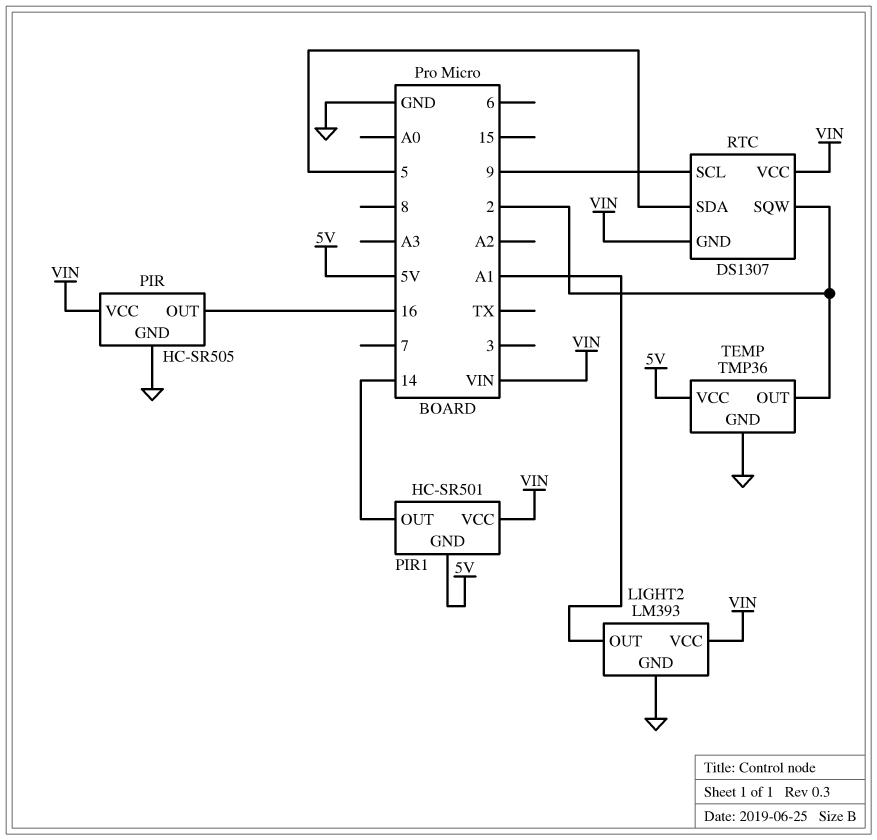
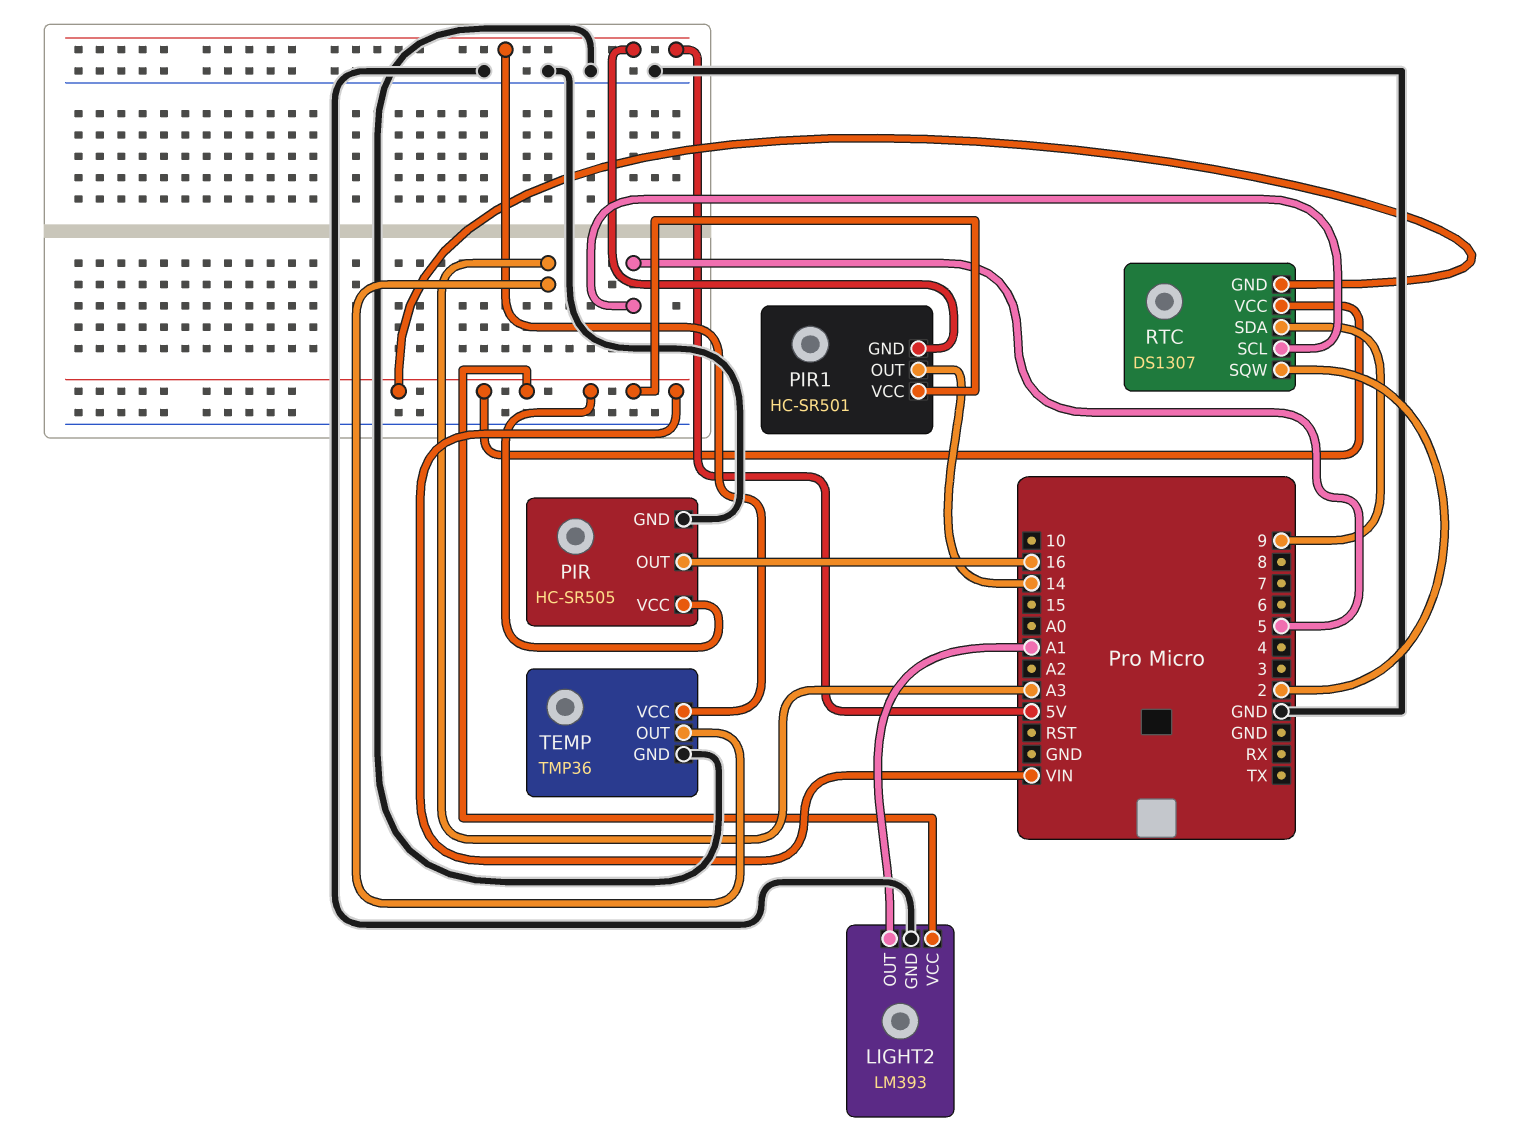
RTC pin SCL: 9 -> 5
RTC pin SDA: 5 -> 9
TEMP pin OUT: 2 -> A3

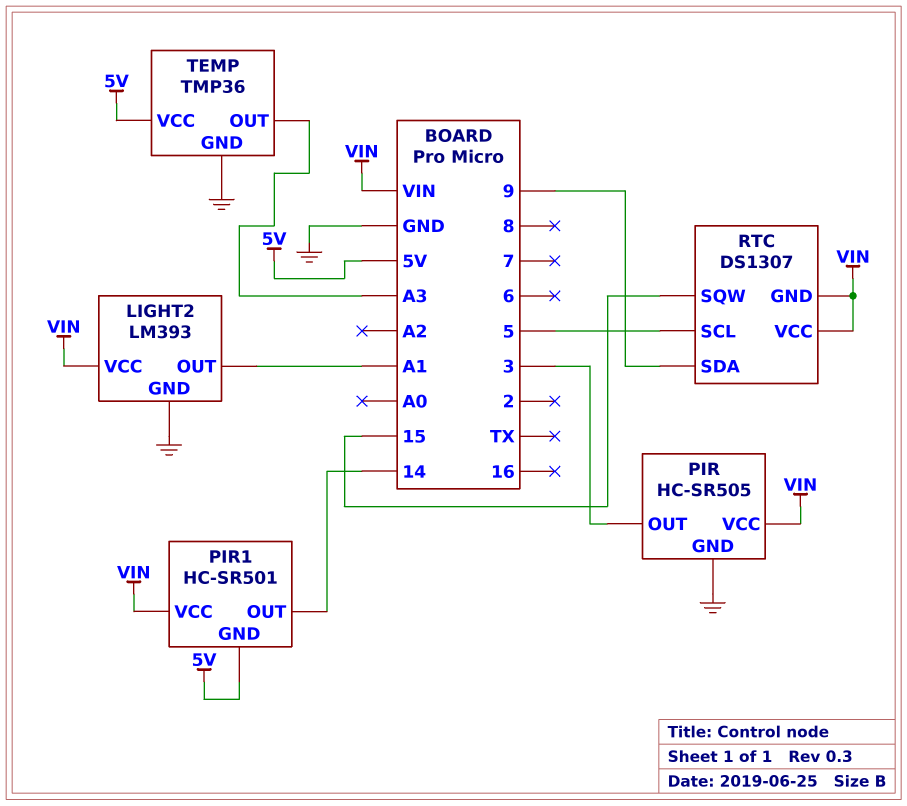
PIR pin OUT: 16 -> 3
RTC pin SQW: 2 -> 15

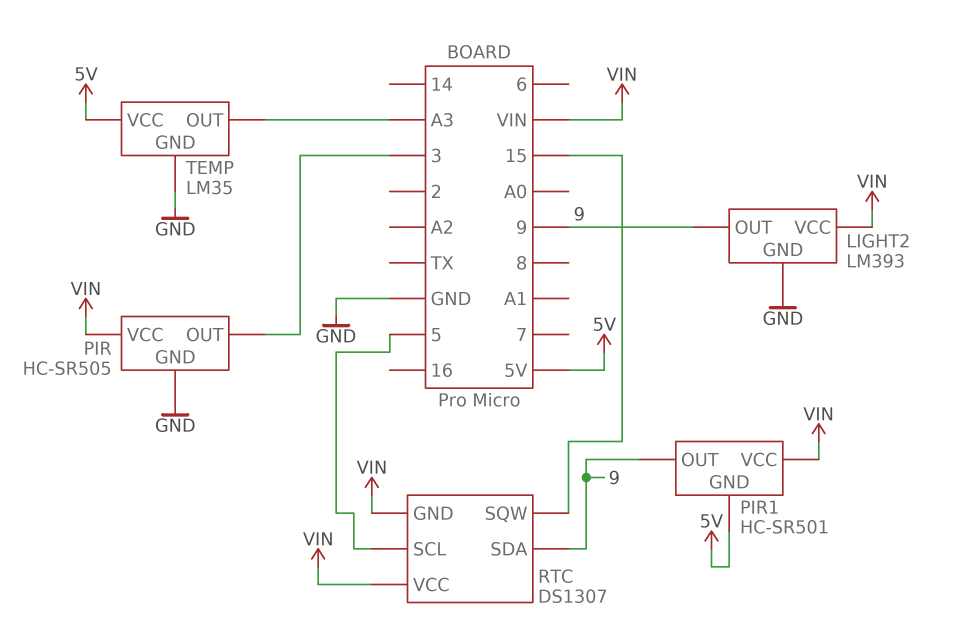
LIGHT2 pin OUT: A1 -> 9
PIR1 pin OUT: 14 -> 9
TEMP: TMP36 -> LM35

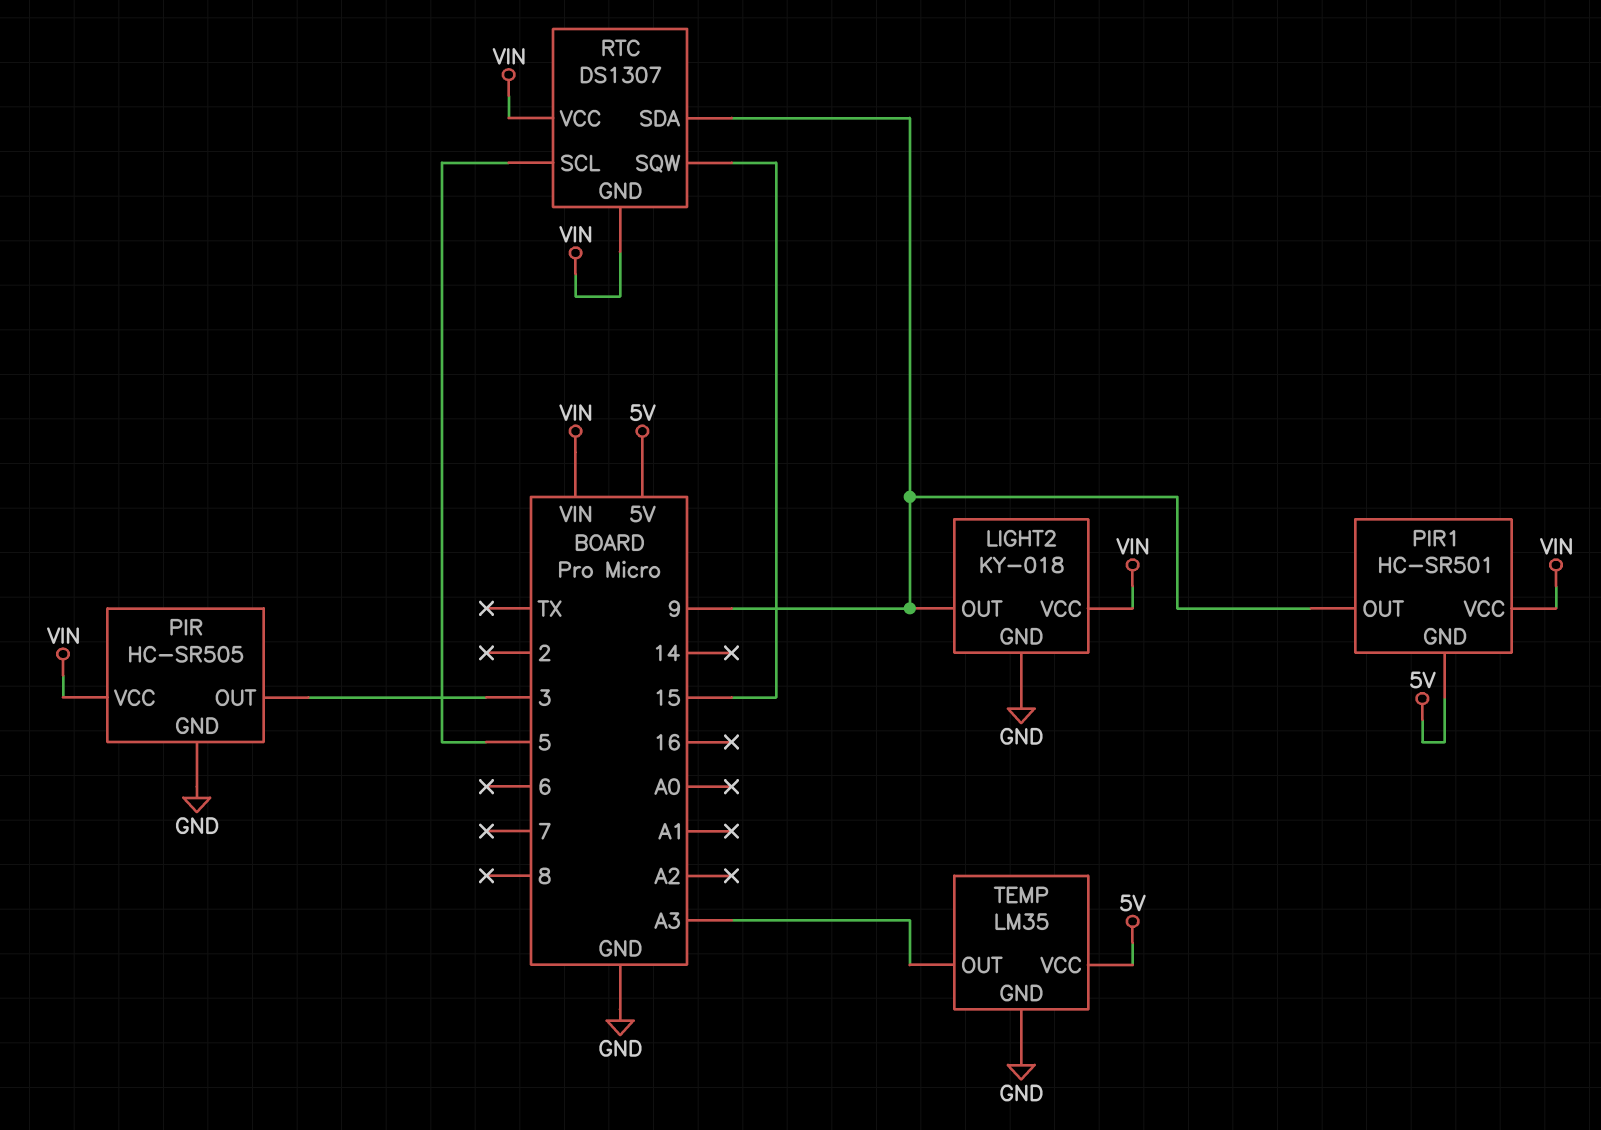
LIGHT2: LM393 -> KY-018

